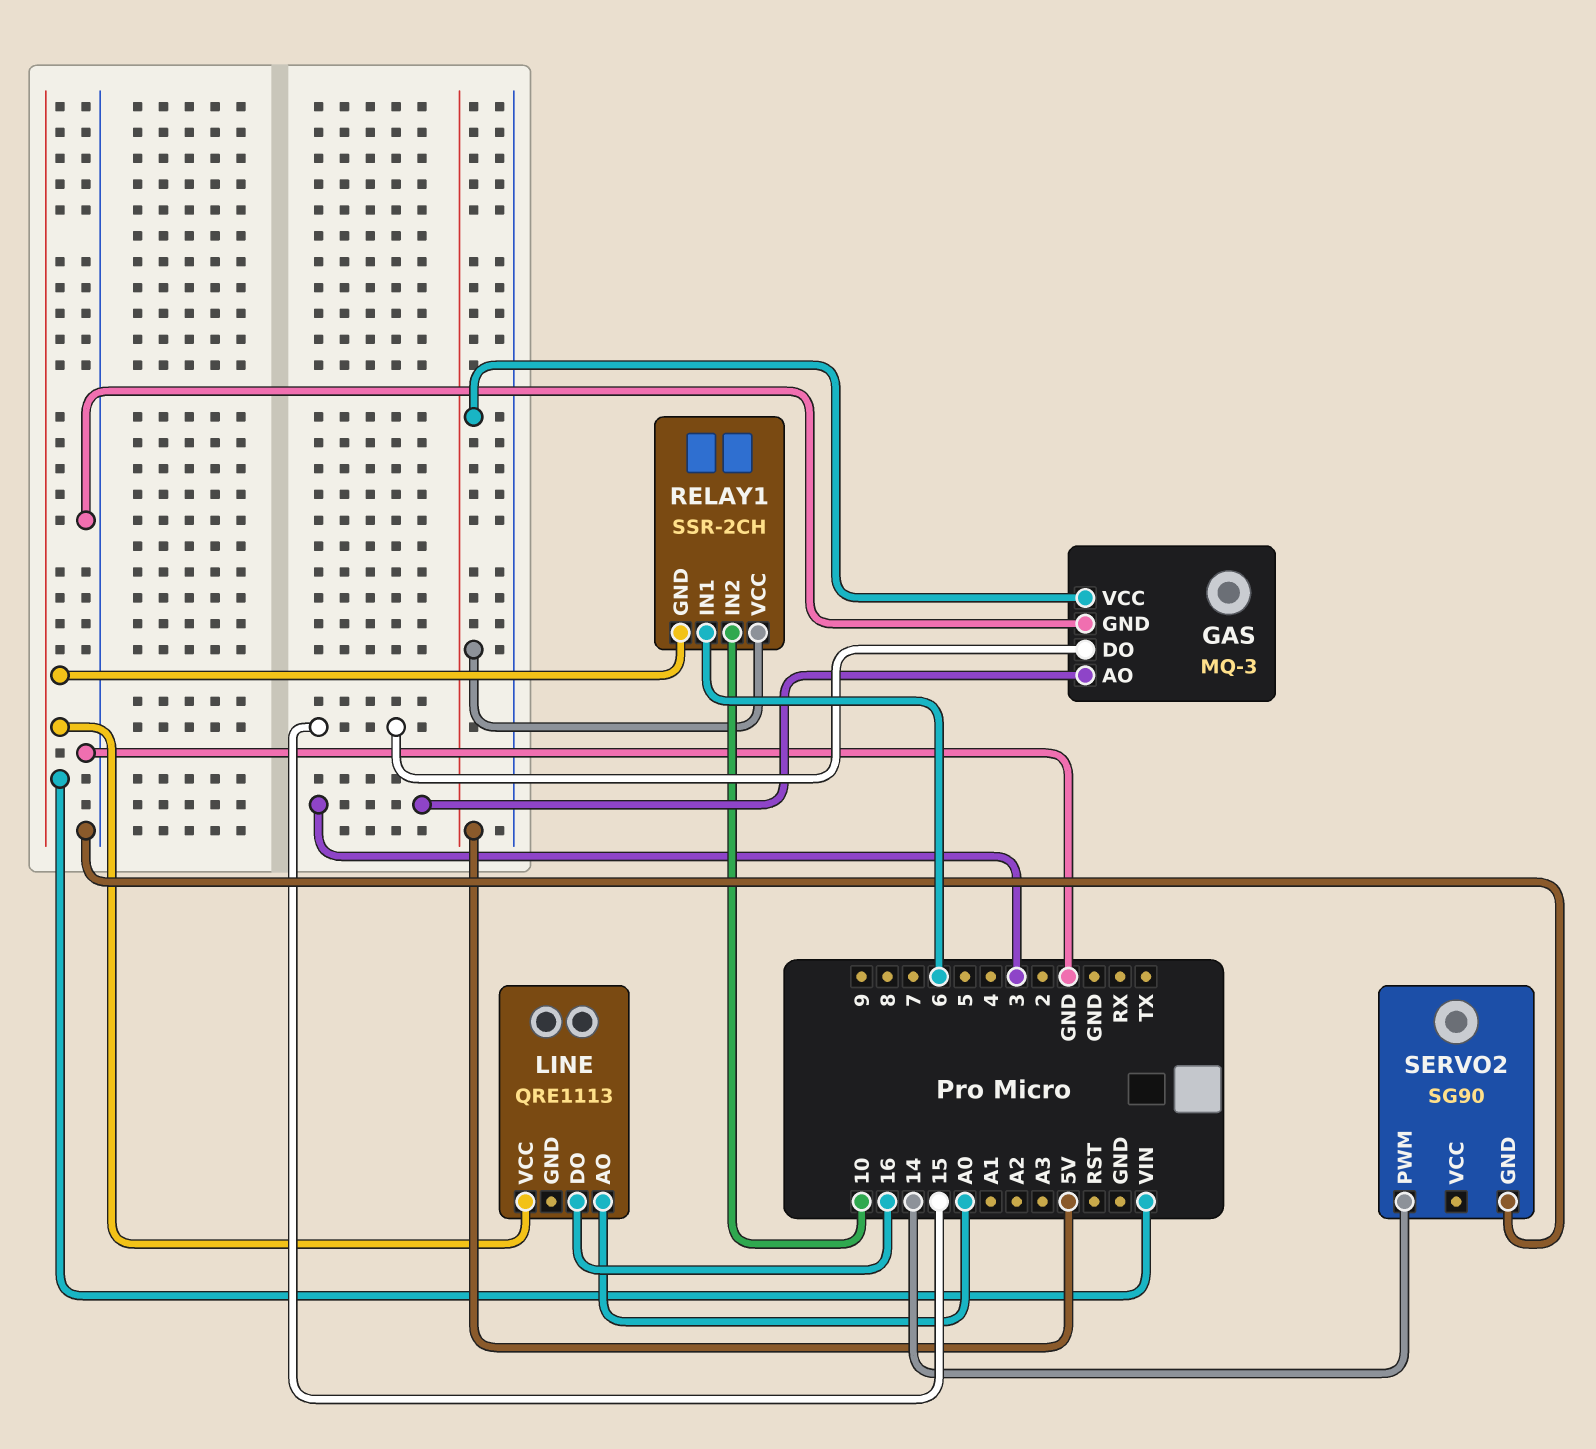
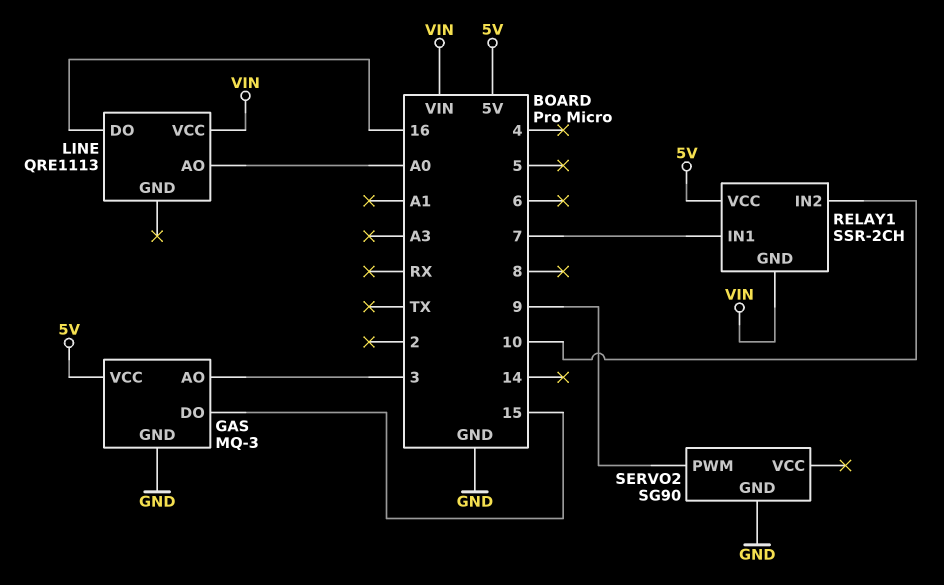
RELAY1 pin IN1: 6 -> 7
SERVO2 pin PWM: 14 -> 9

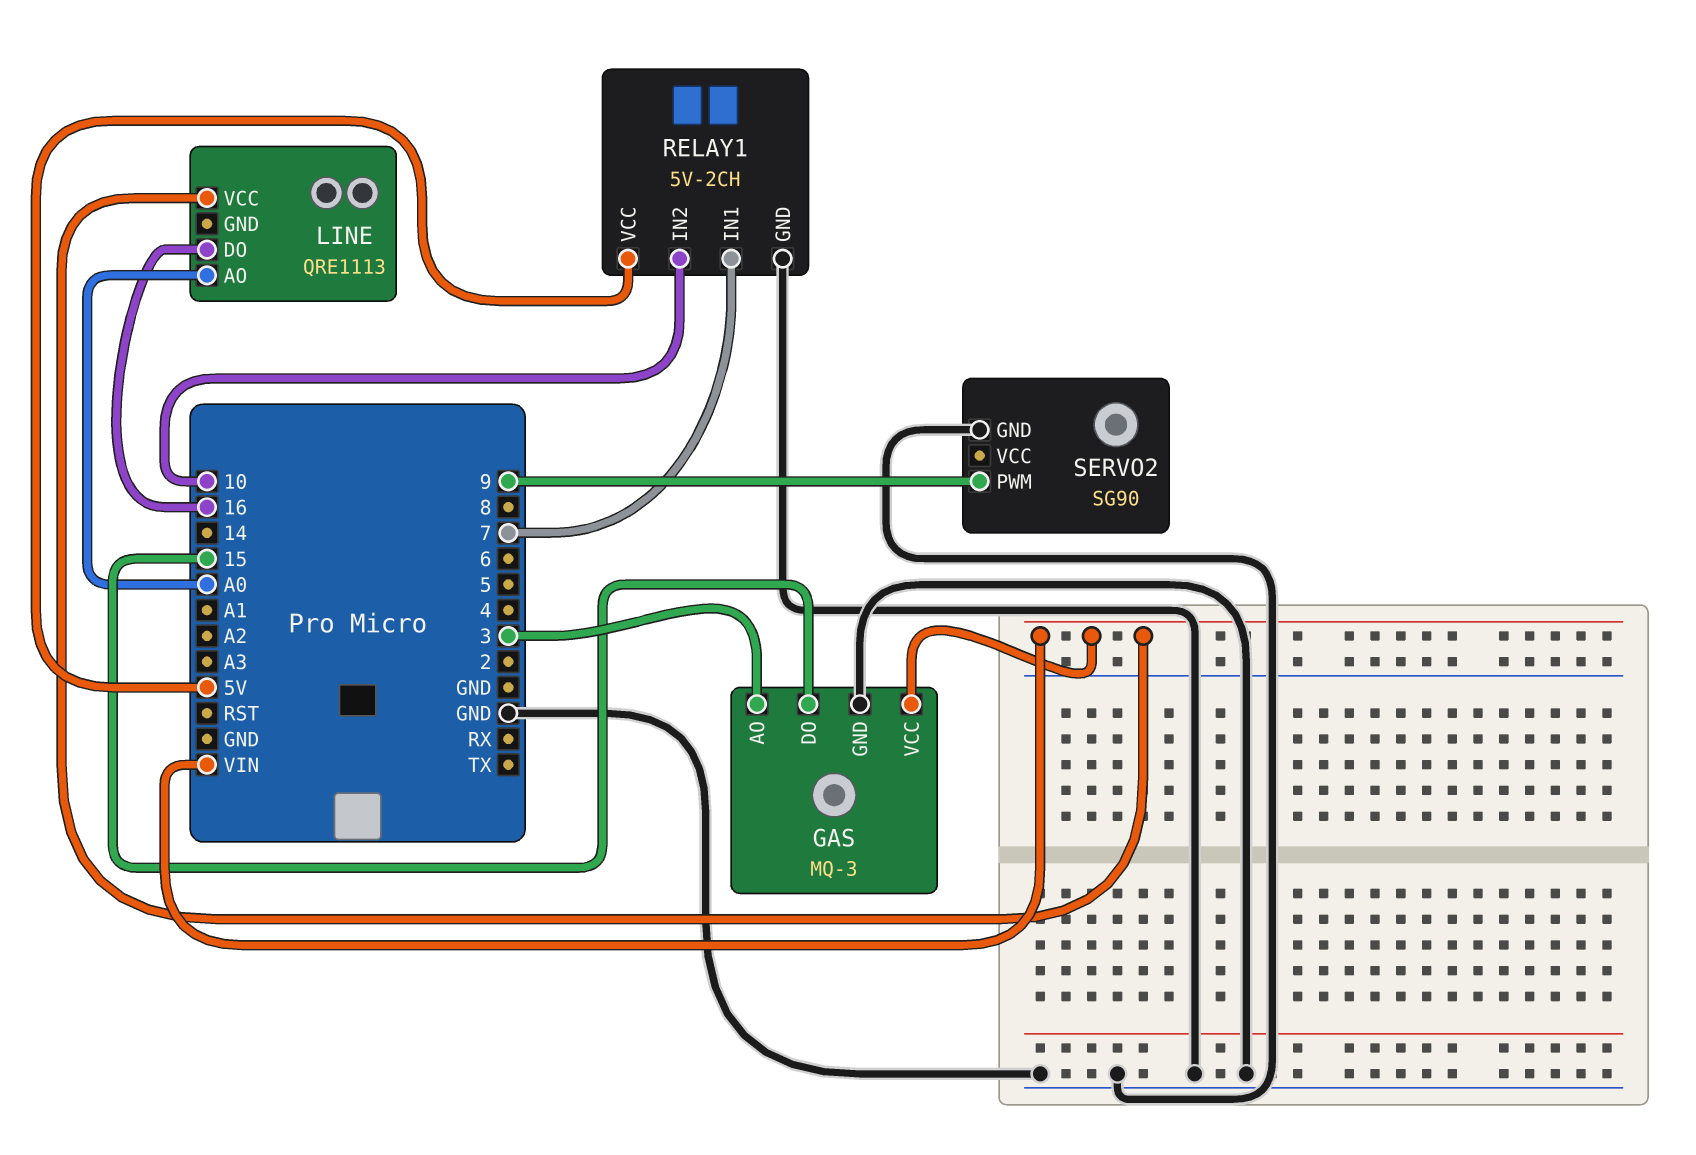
GAS pin VCC: 5V -> VIN
RELAY1: SSR-2CH -> 5V-2CH
RELAY1 pin GND: VIN -> GND

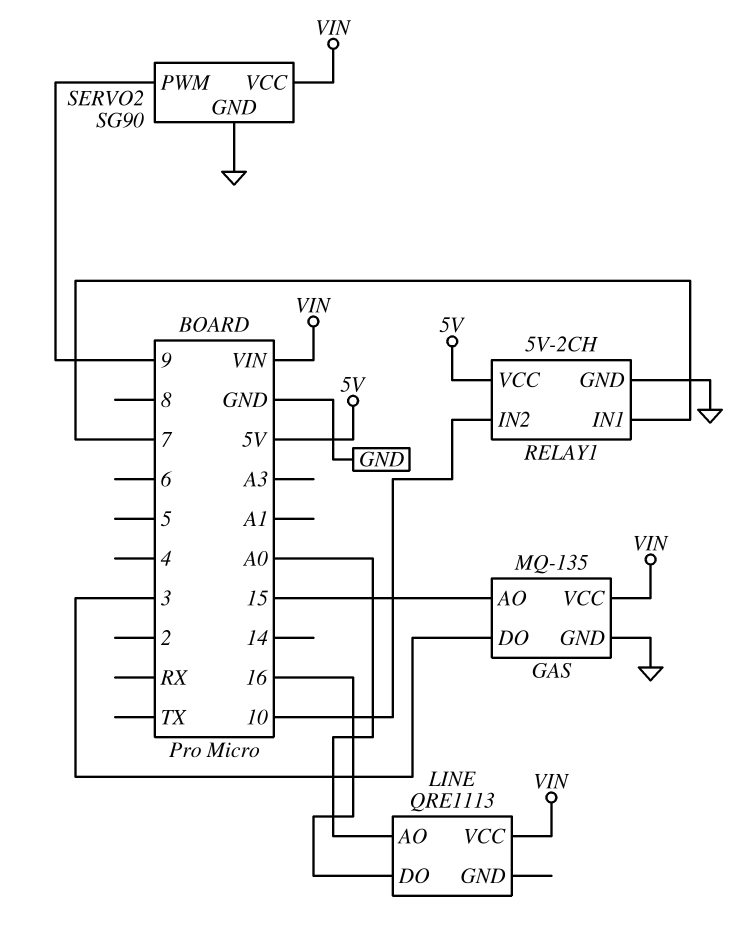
GAS: MQ-3 -> MQ-135
GAS pin AO: 3 -> 15
GAS pin DO: 15 -> 3
SERVO2 pin VCC: none -> VIN

